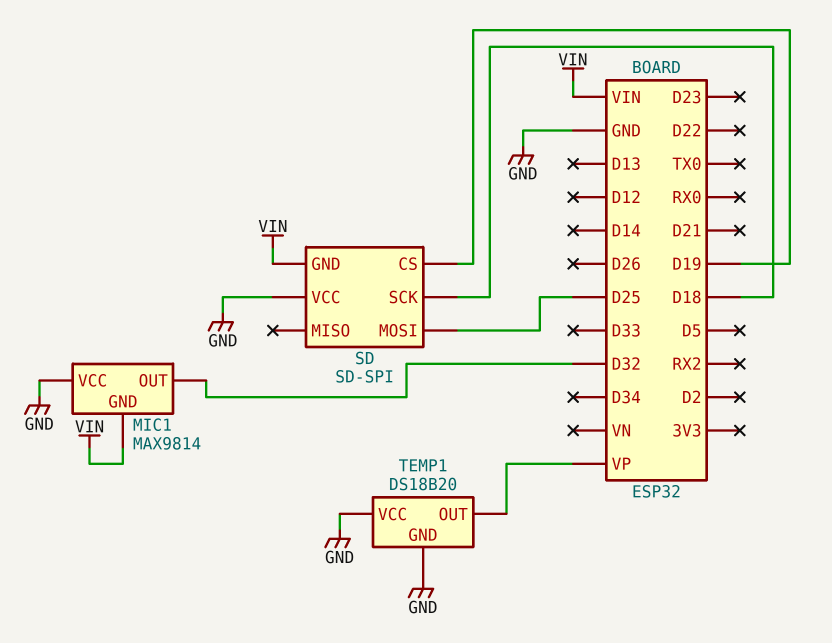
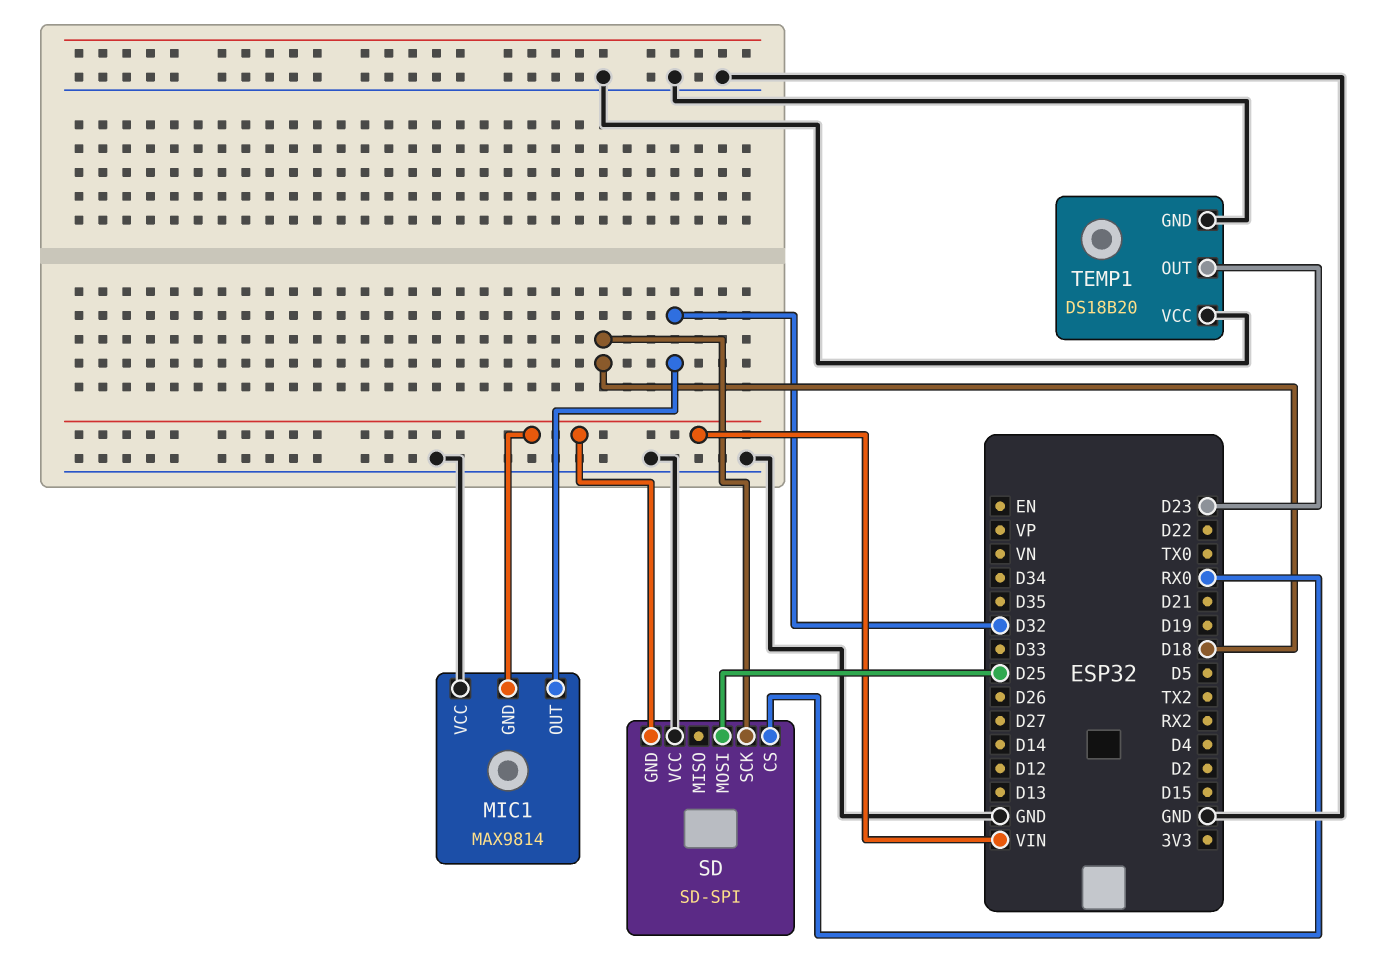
SD pin CS: D19 -> RX0
TEMP1 pin OUT: VP -> D23

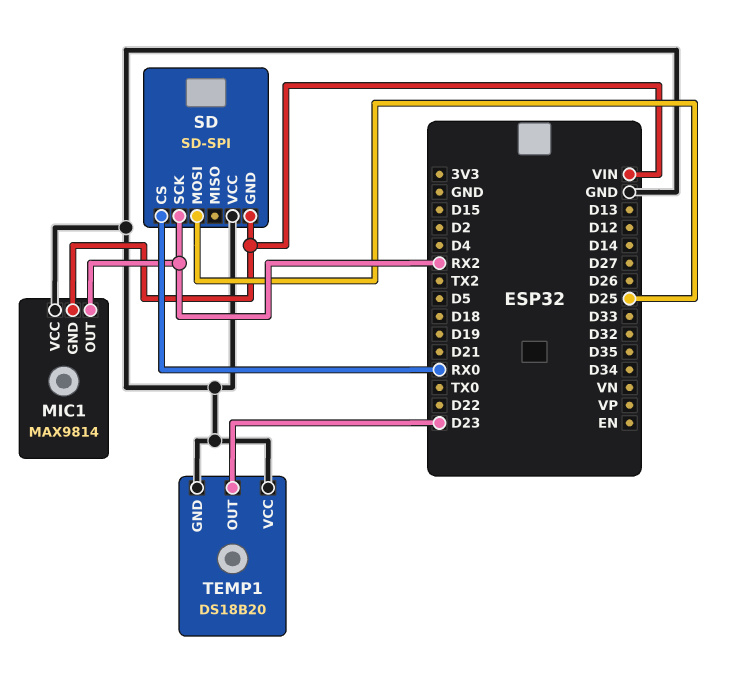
MIC1 pin OUT: D32 -> RX2
SD pin SCK: D18 -> RX2

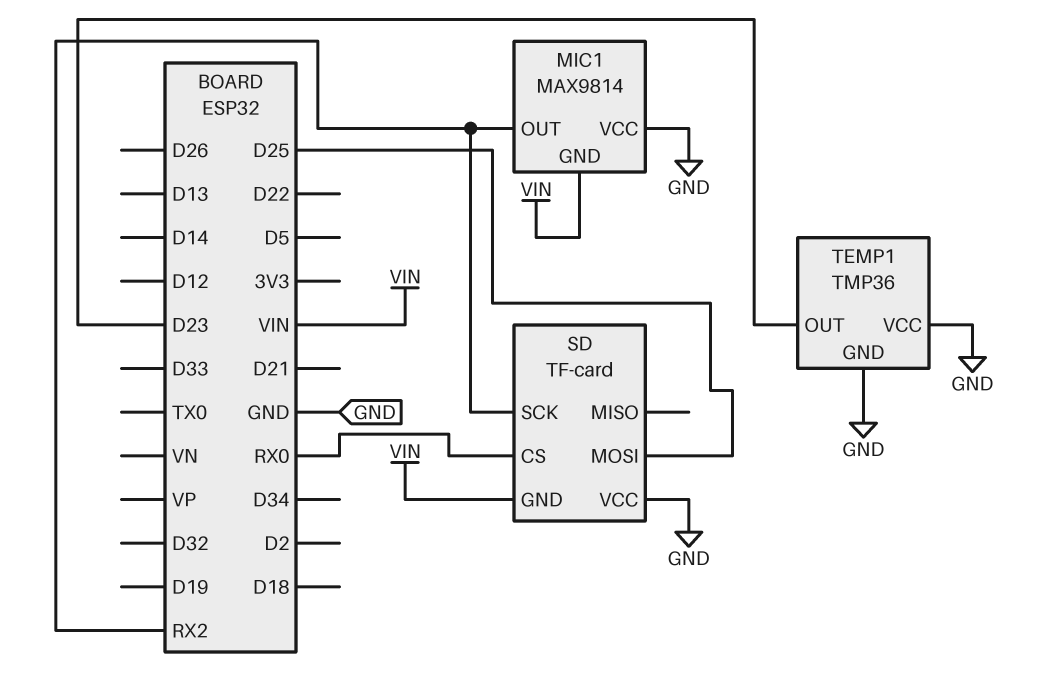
SD: SD-SPI -> TF-card
TEMP1: DS18B20 -> TMP36

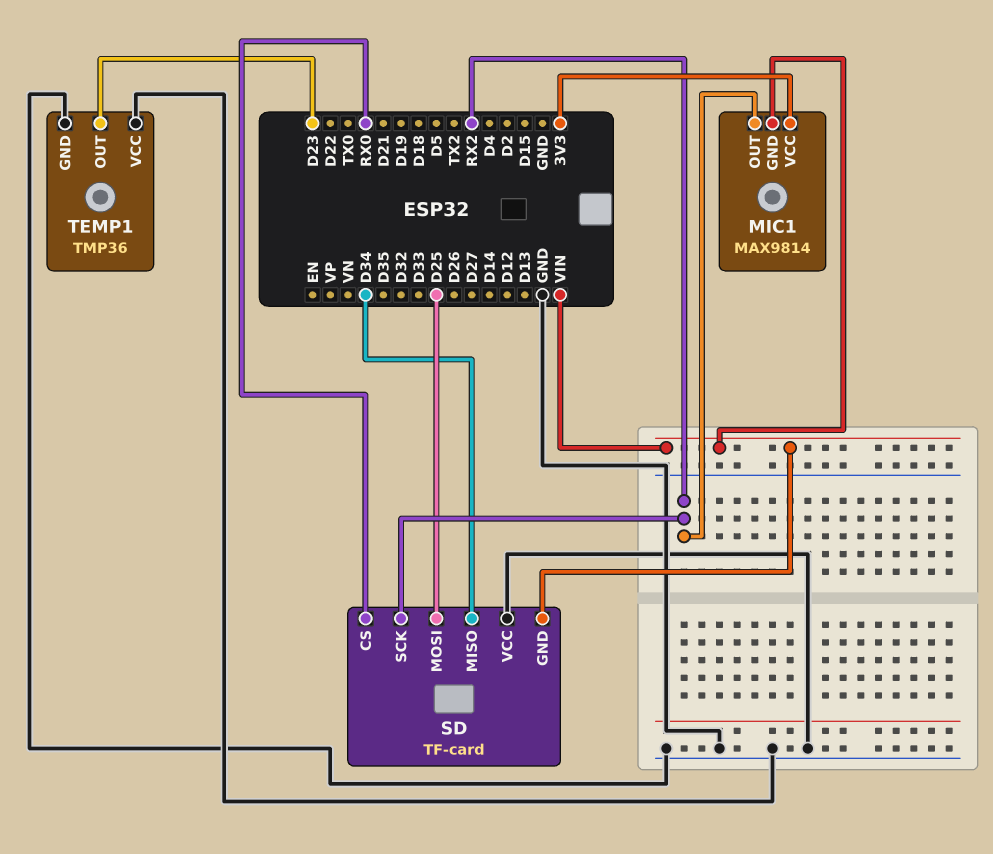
MIC1 pin VCC: GND -> 3V3
SD pin MISO: none -> D34

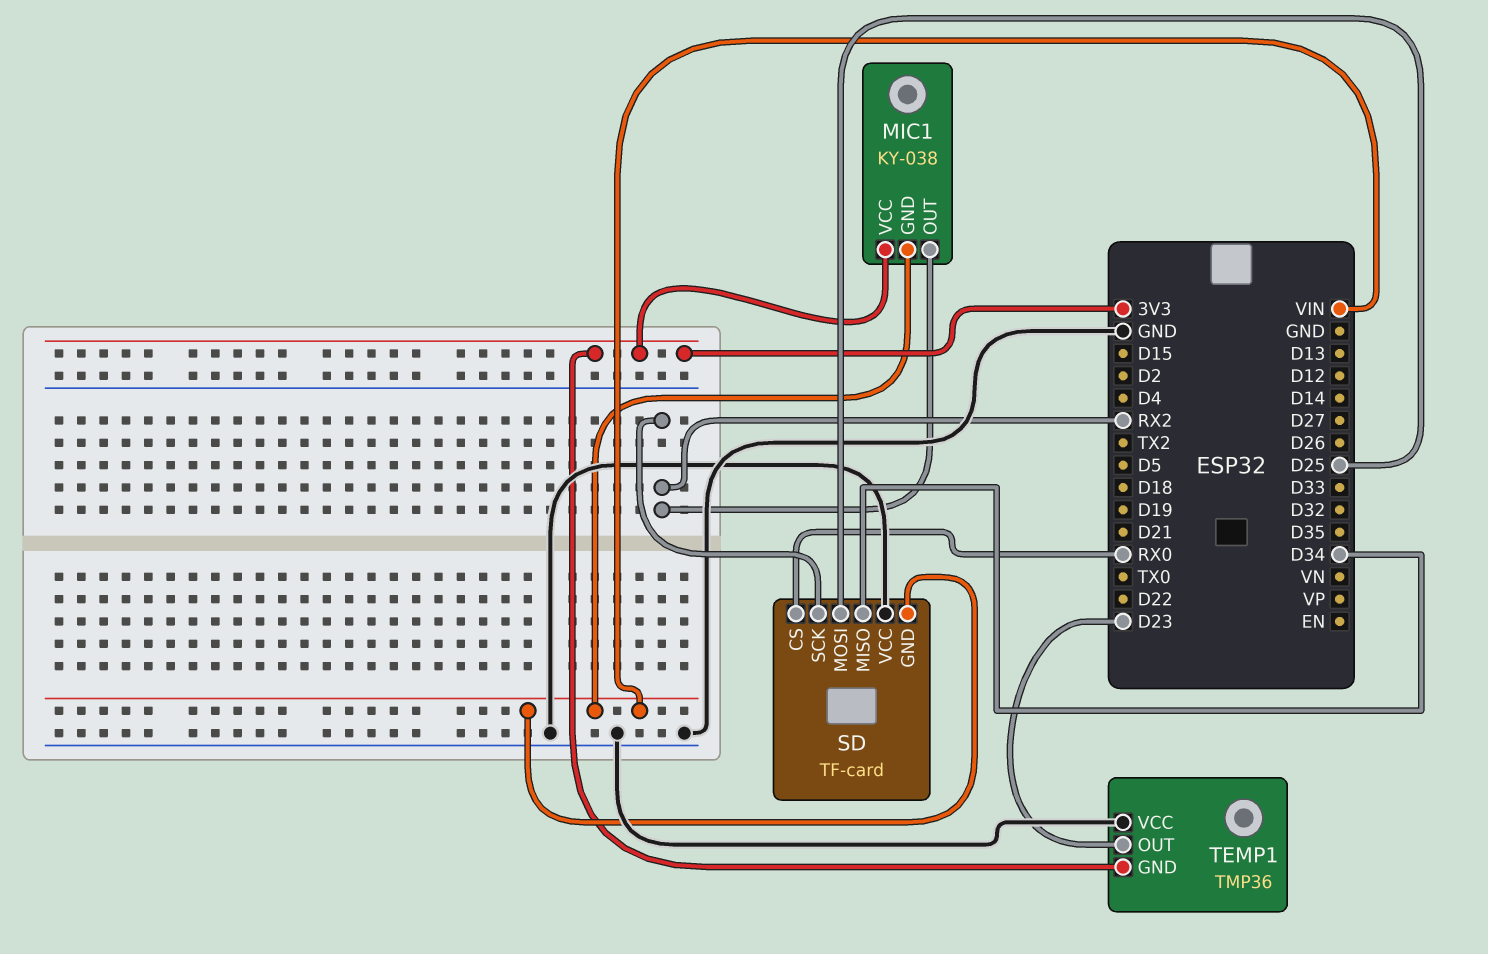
MIC1: MAX9814 -> KY-038
TEMP1 pin GND: GND -> 3V3

